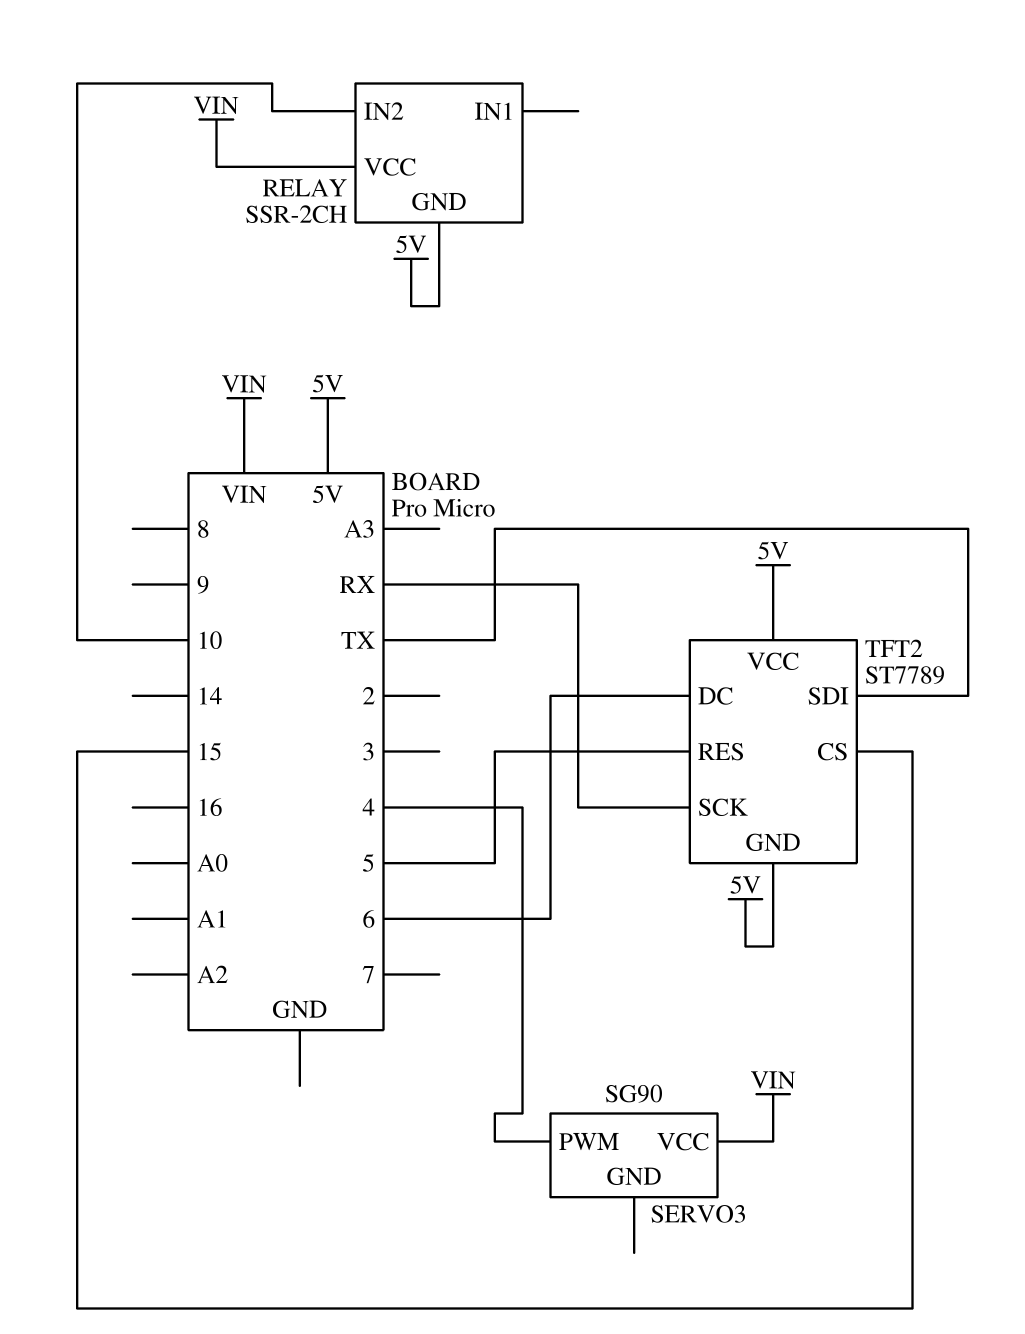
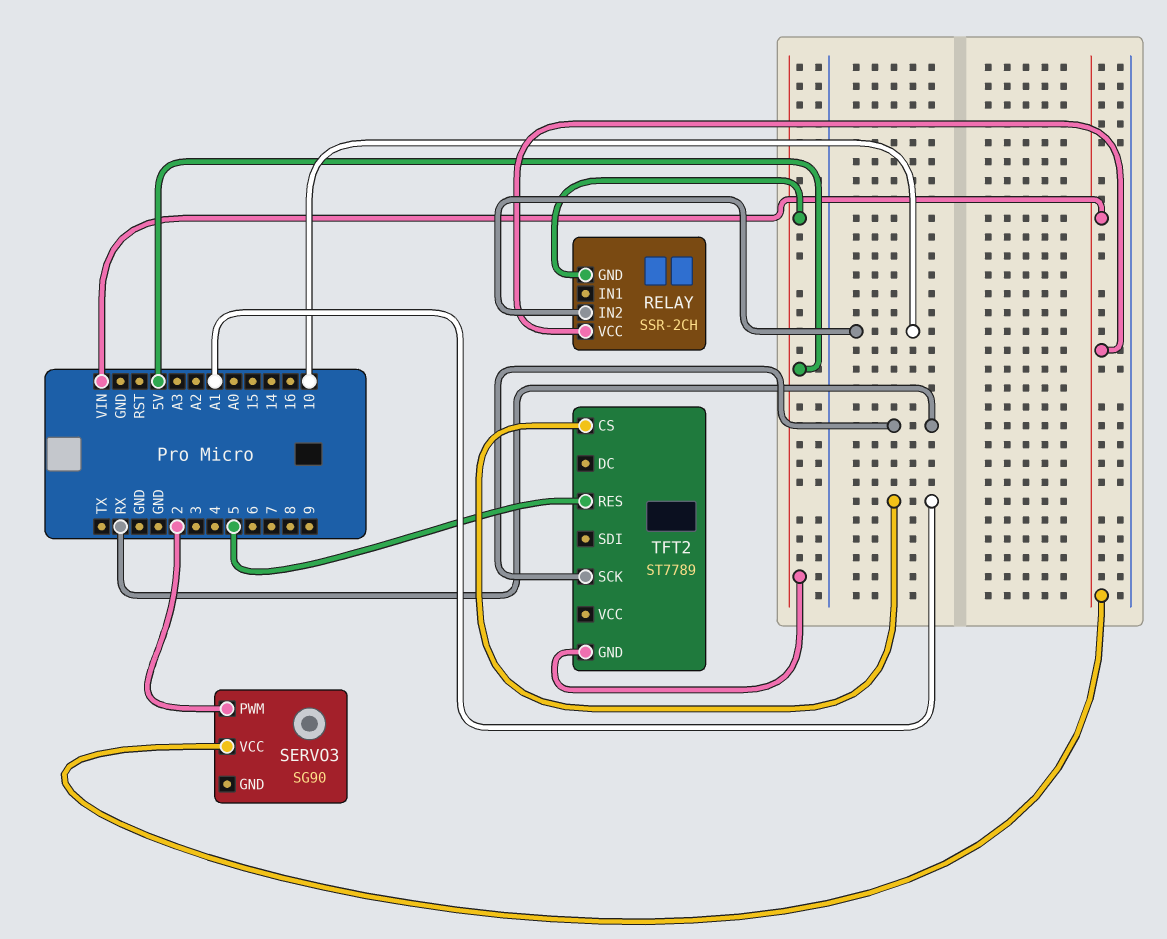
SERVO3 pin PWM: 4 -> 2
TFT2 pin CS: 15 -> A1
TFT2 pin DC: 6 -> none
TFT2 pin SDI: TX -> none
TFT2 pin VCC: 5V -> none

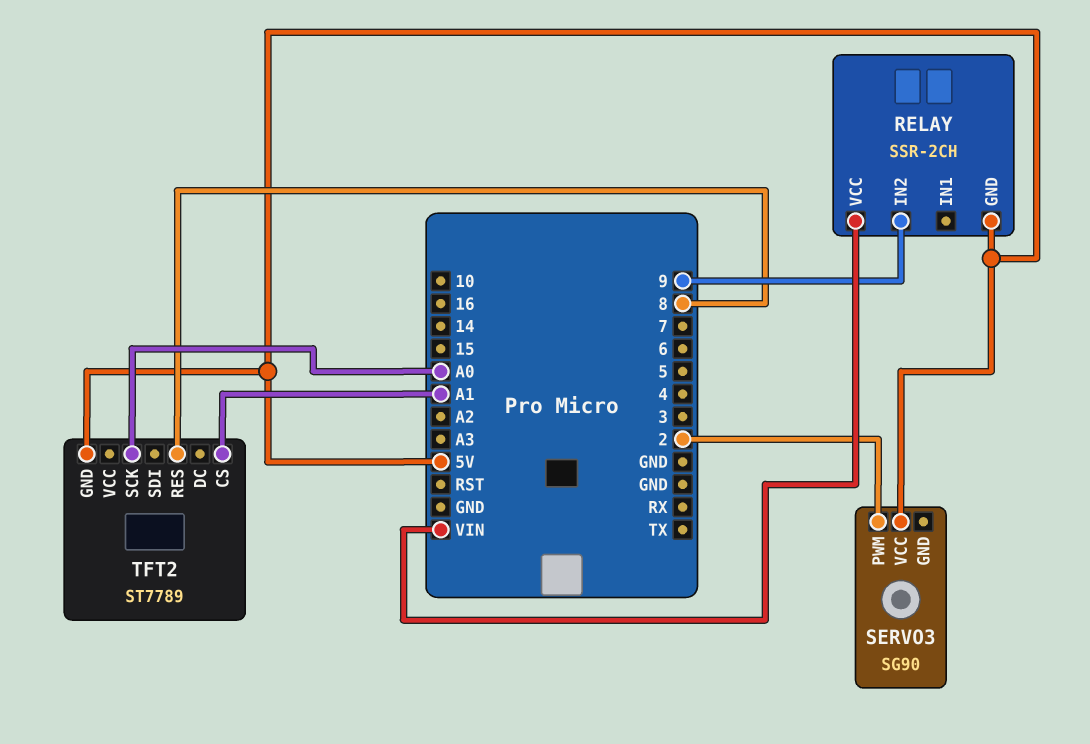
RELAY pin IN2: 10 -> 9
SERVO3 pin VCC: VIN -> 5V
TFT2 pin RES: 5 -> 8
TFT2 pin SCK: RX -> A0

